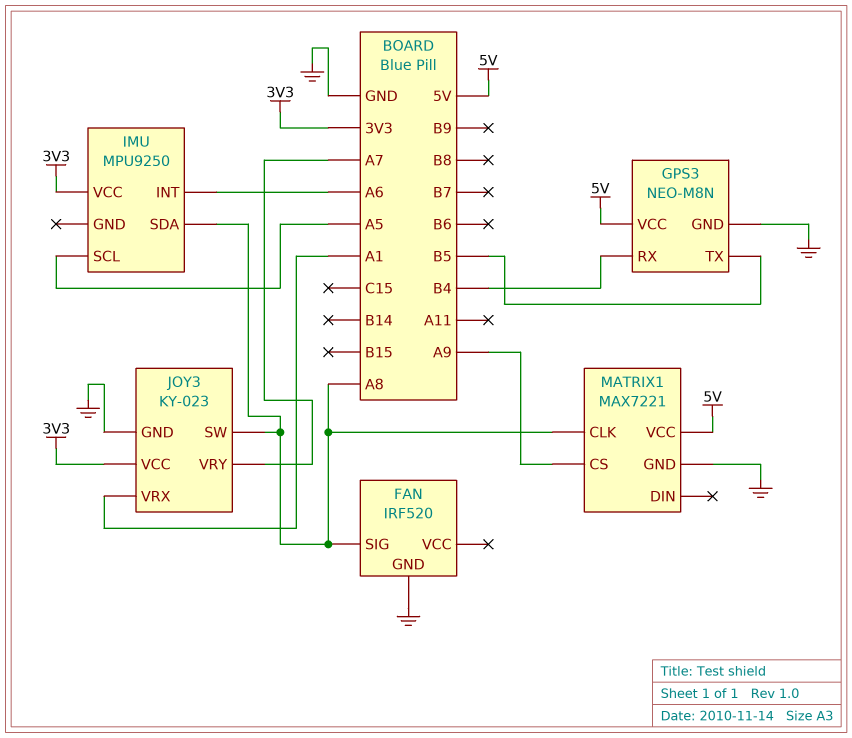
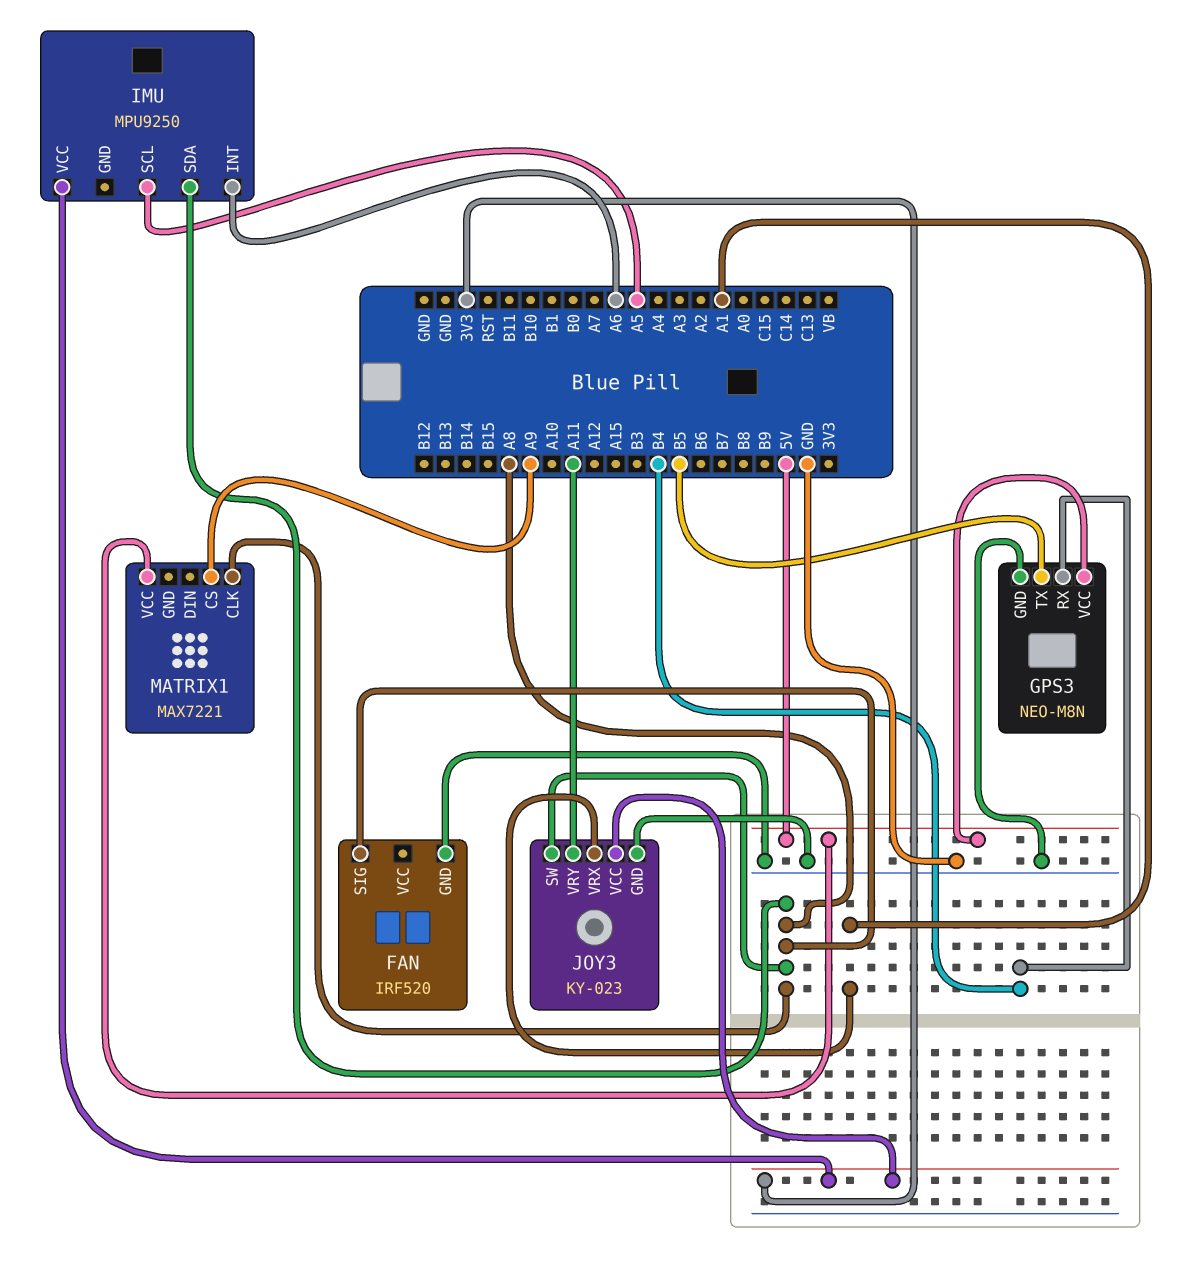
JOY3 pin VRY: A7 -> A11
MATRIX1 pin GND: GND -> none

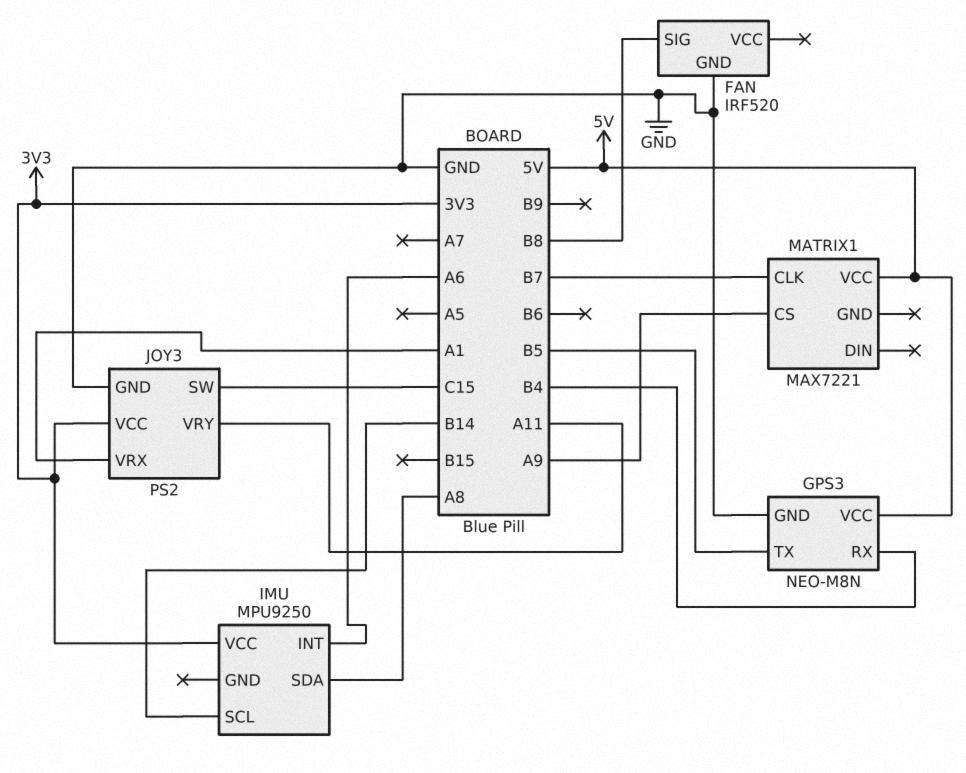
FAN pin SIG: A8 -> B8
IMU pin SCL: A5 -> B14
JOY3: KY-023 -> PS2
JOY3 pin SW: A8 -> C15
MATRIX1 pin CLK: A8 -> B7

